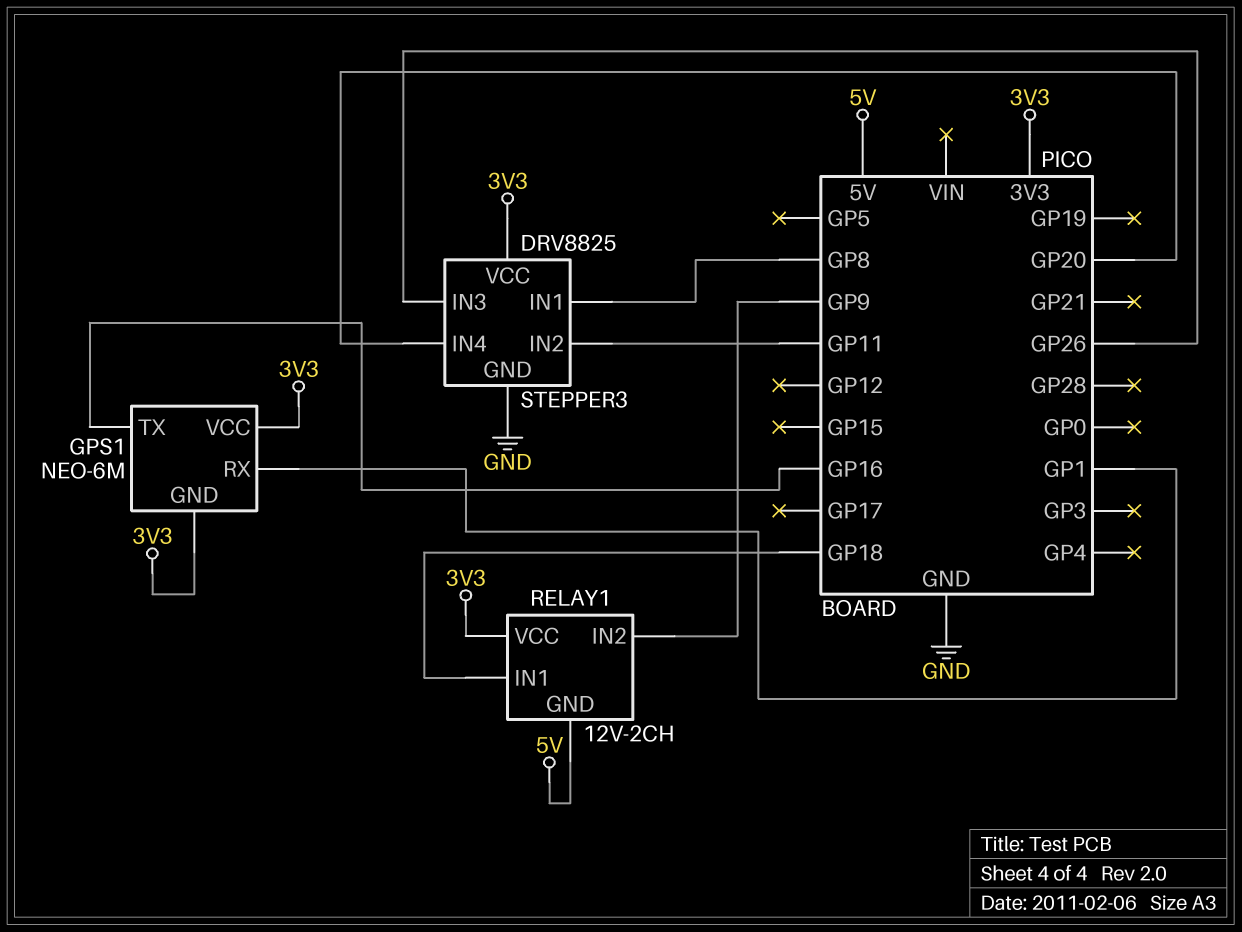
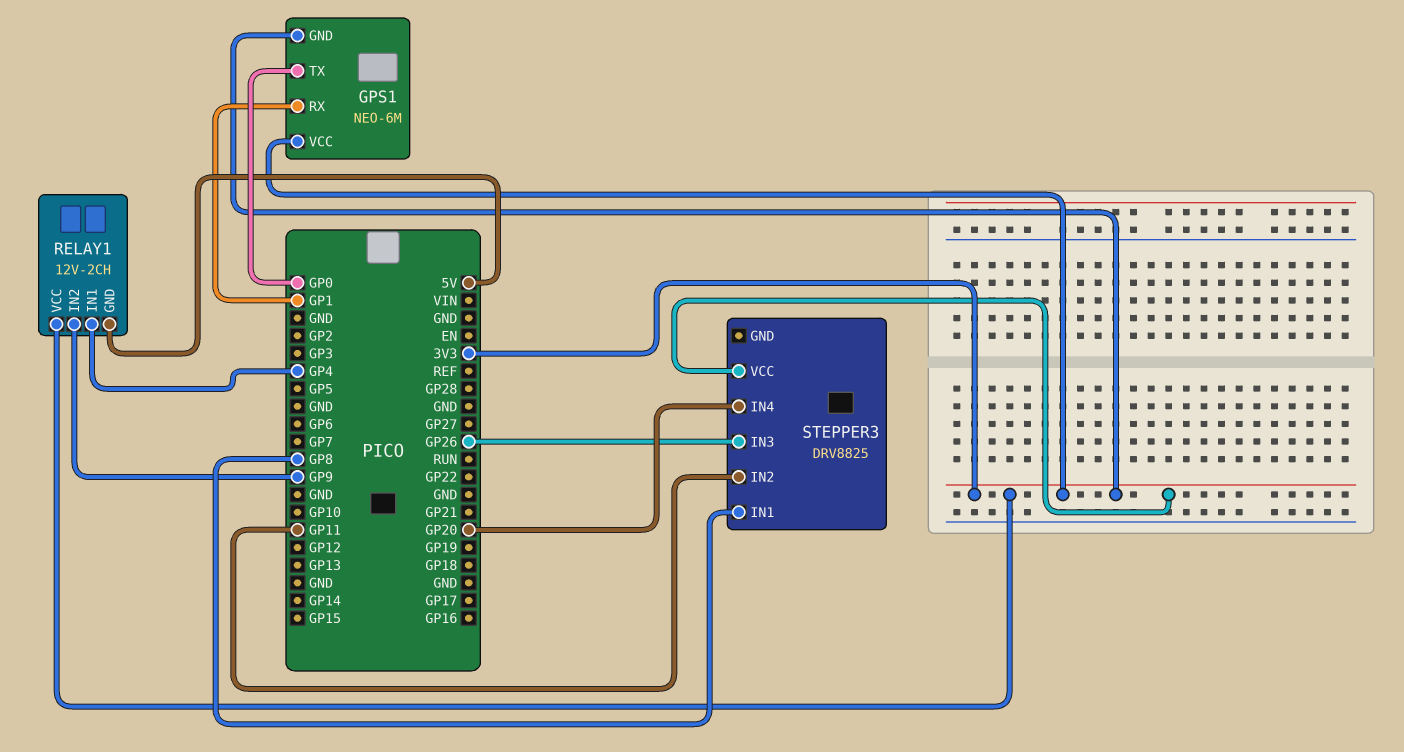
GPS1 pin TX: GP16 -> GP0
RELAY1 pin IN1: GP18 -> GP4
STEPPER3 pin GND: GND -> none

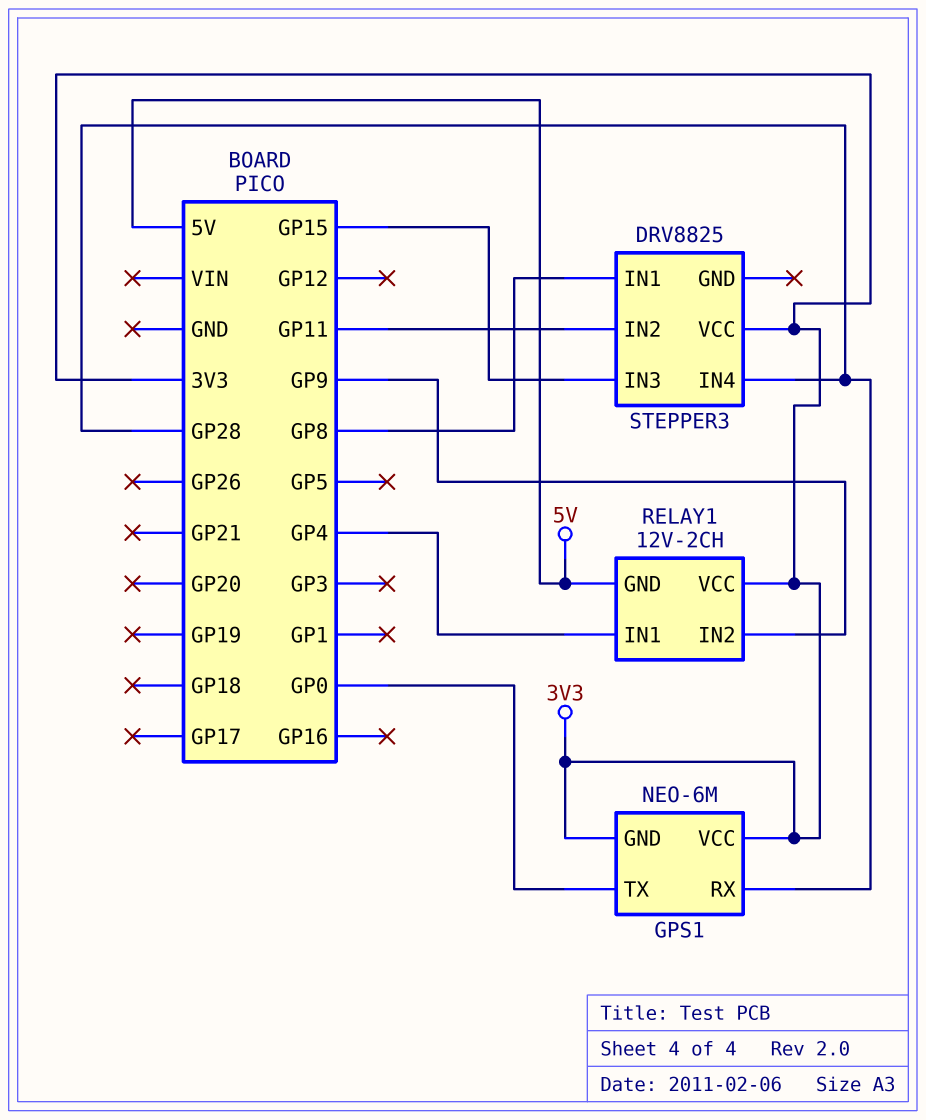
GPS1 pin RX: GP1 -> GP28
STEPPER3 pin IN3: GP26 -> GP15
STEPPER3 pin IN4: GP20 -> GP28

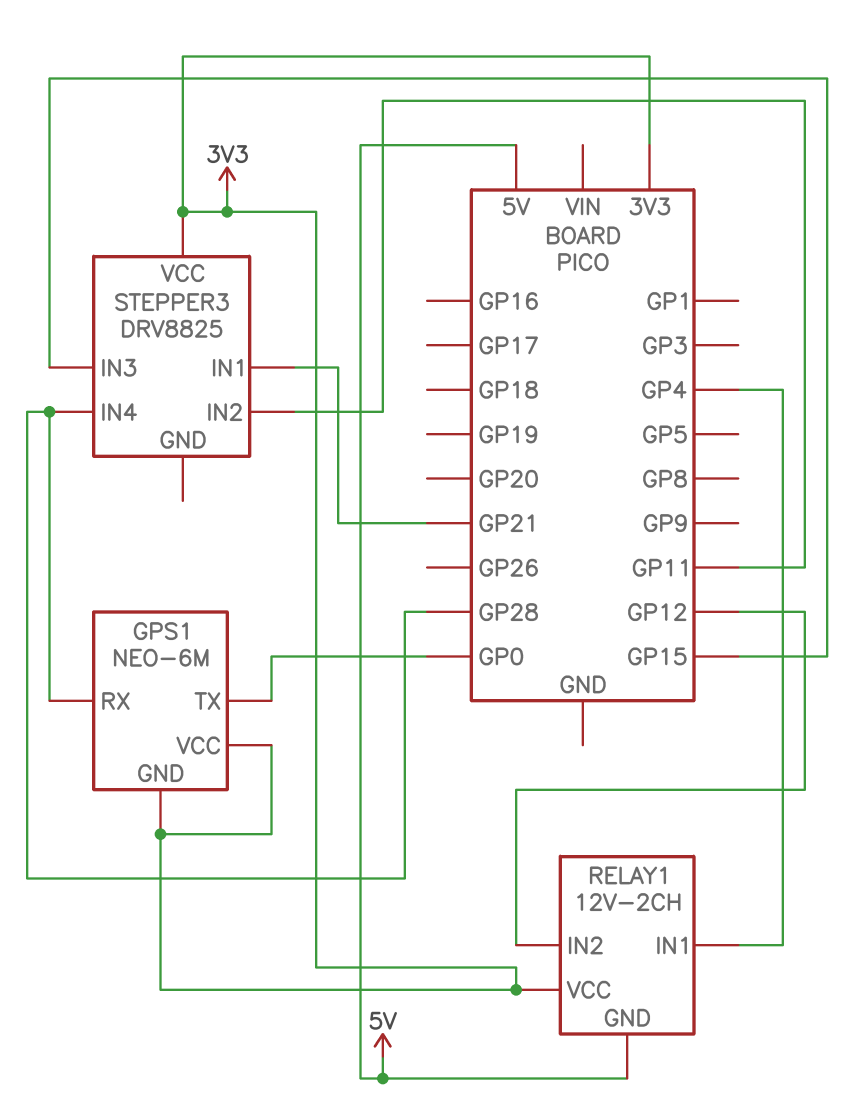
RELAY1 pin IN2: GP9 -> GP12
STEPPER3 pin IN1: GP8 -> GP21

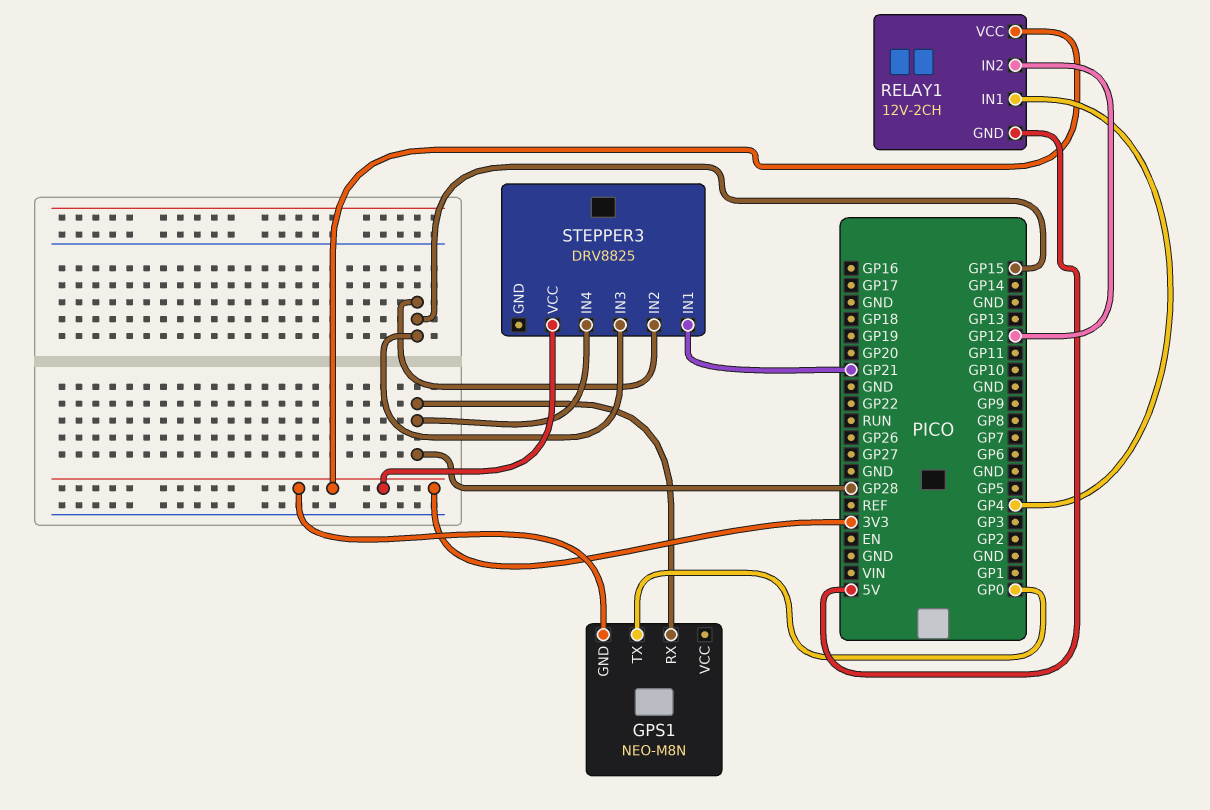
GPS1: NEO-6M -> NEO-M8N
GPS1 pin VCC: 3V3 -> none
STEPPER3 pin IN2: GP11 -> GP15

